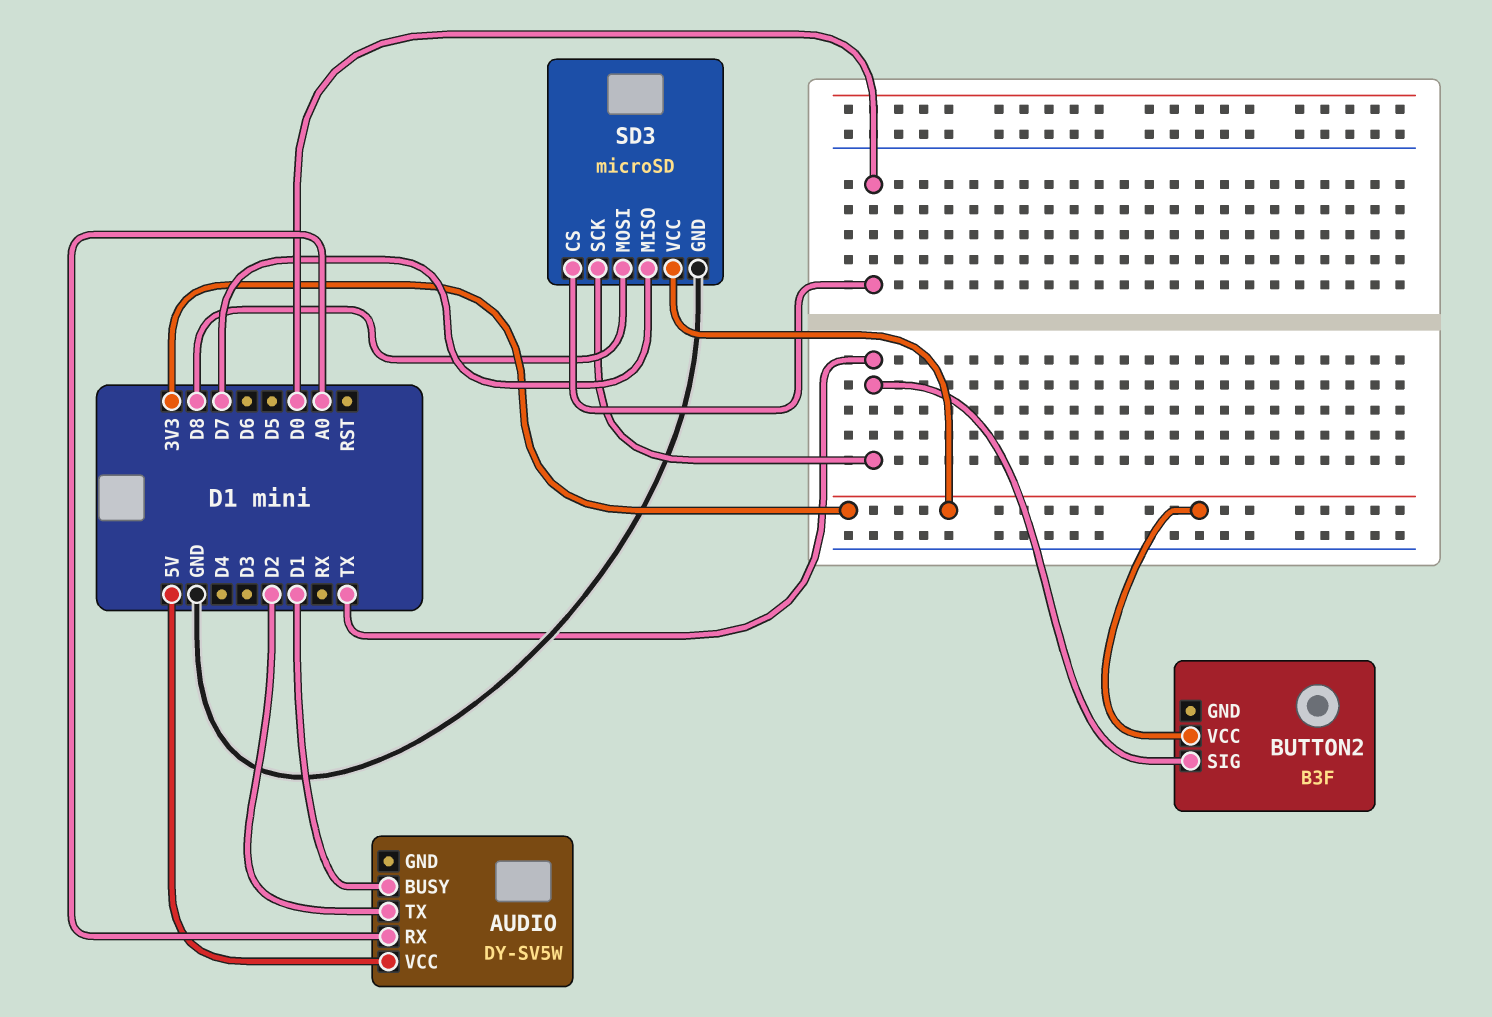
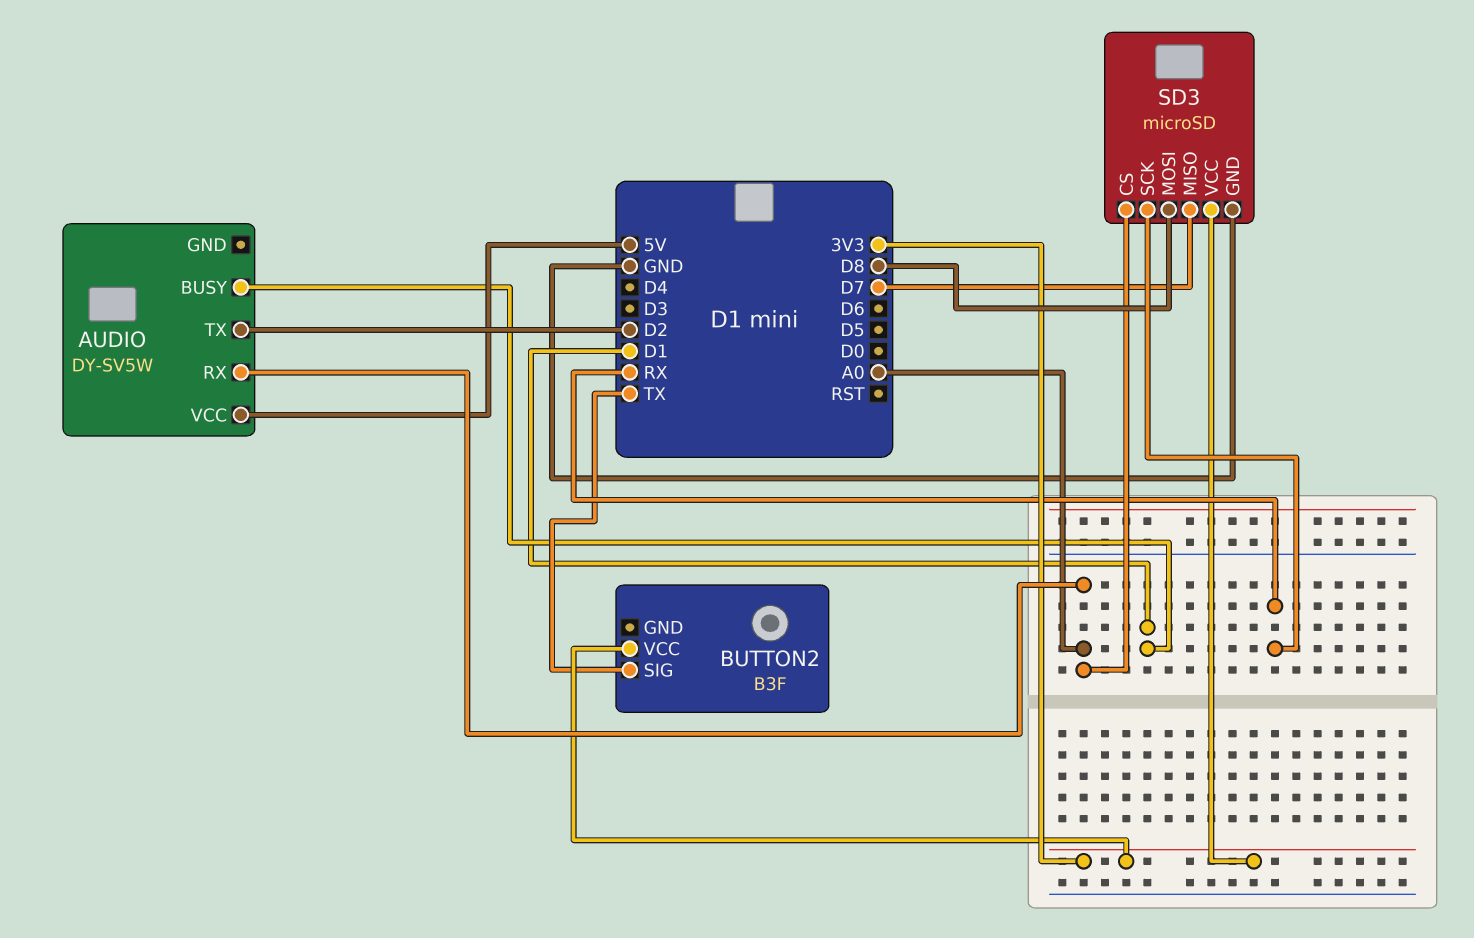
SD3 pin CS: D0 -> A0
SD3 pin SCK: TX -> RX

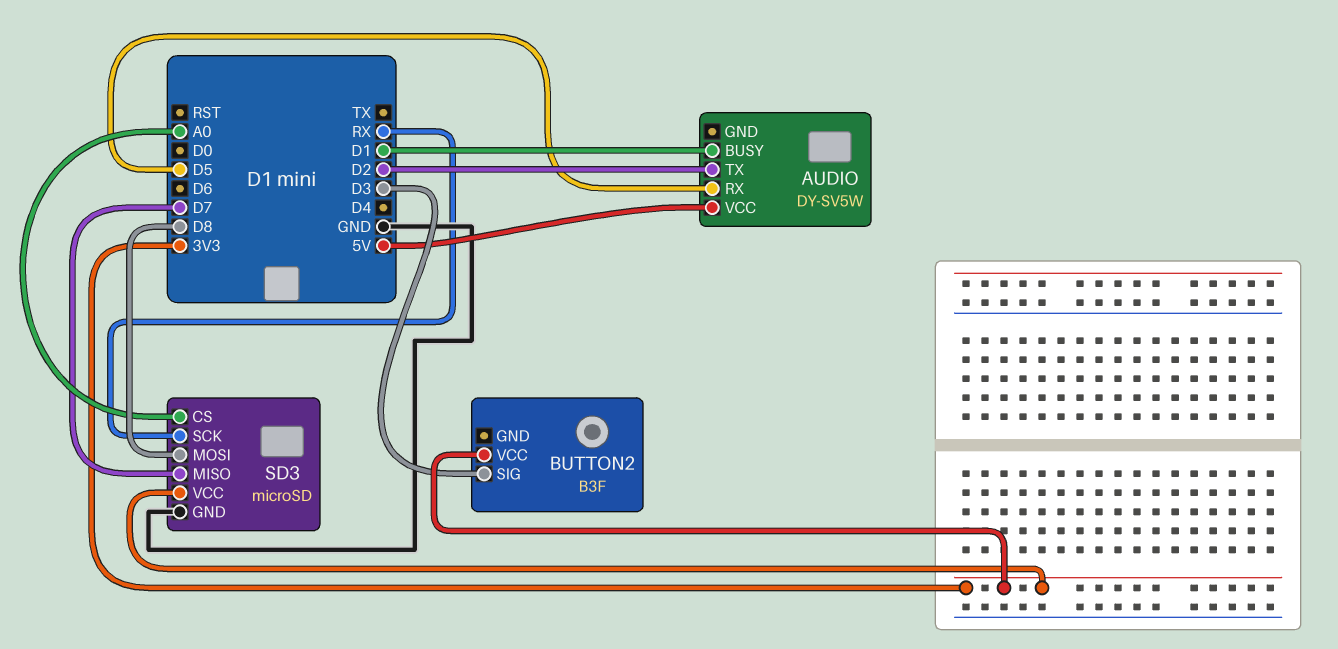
AUDIO pin RX: A0 -> D5
BUTTON2 pin SIG: TX -> D3

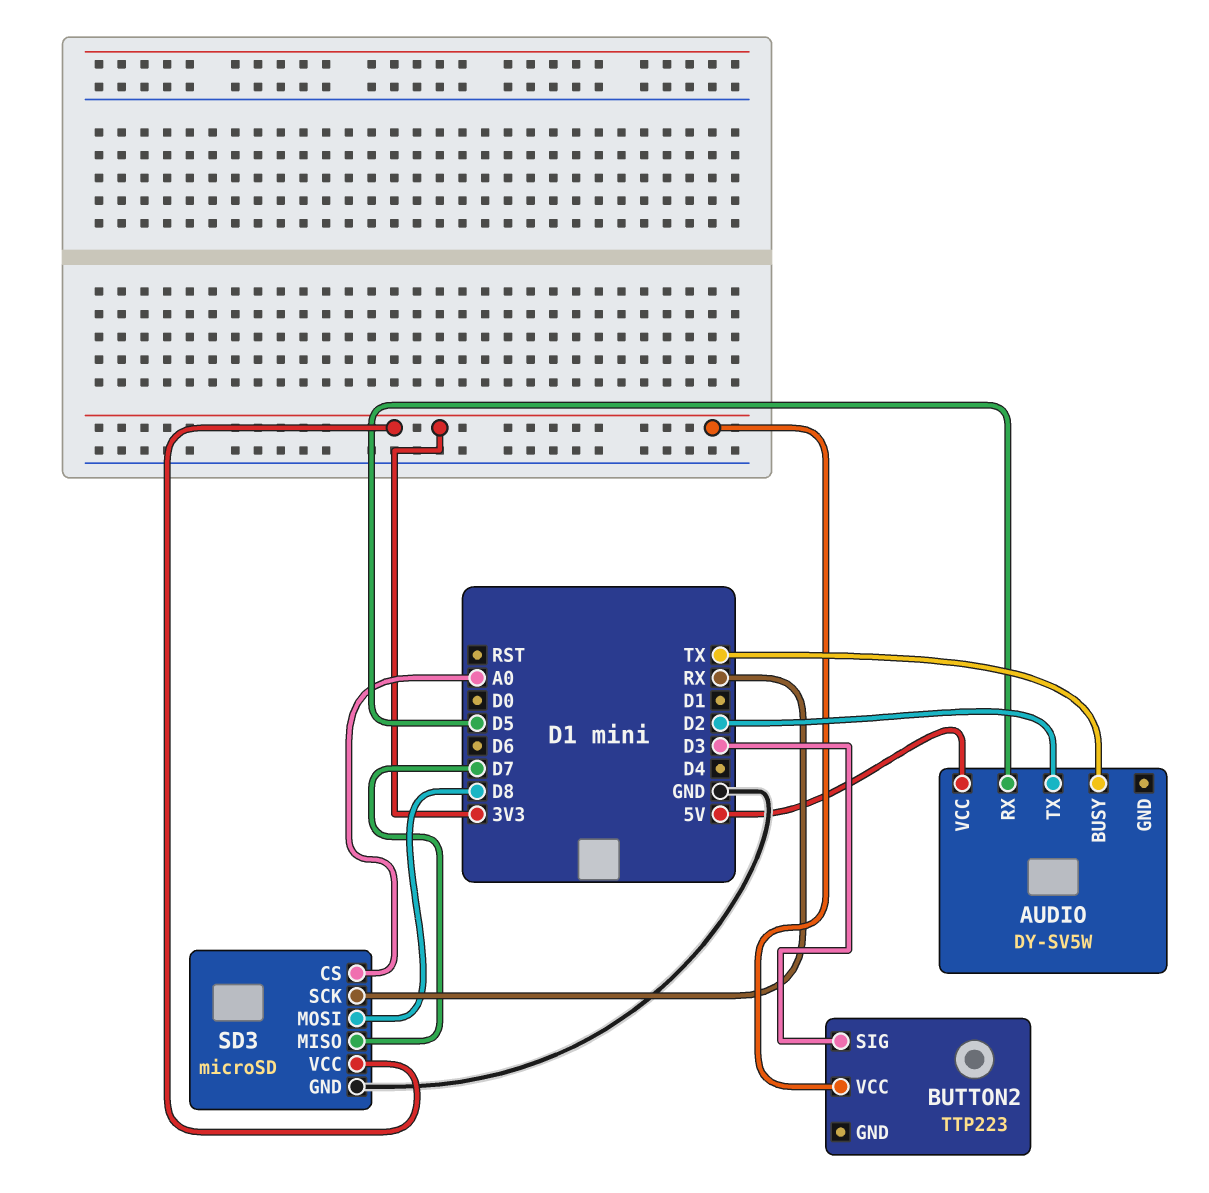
AUDIO pin BUSY: D1 -> TX
BUTTON2: B3F -> TTP223

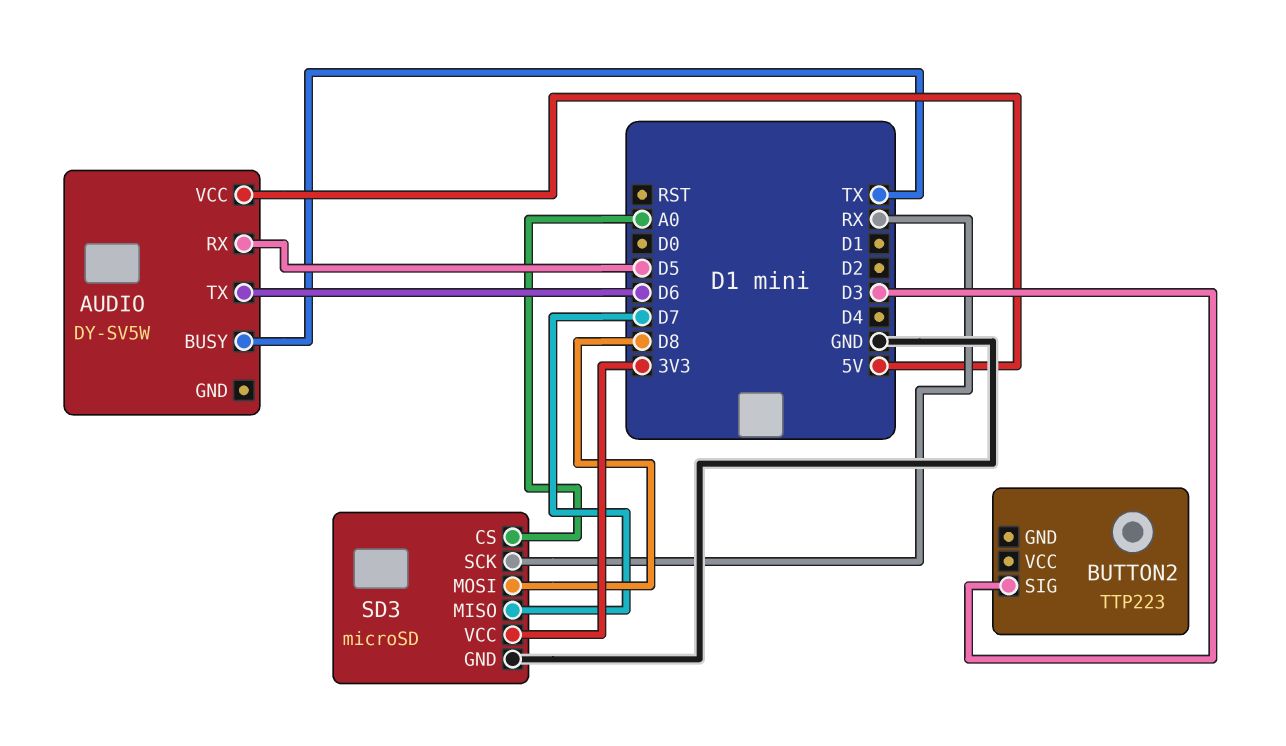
AUDIO pin TX: D2 -> D6
BUTTON2 pin VCC: 3V3 -> none

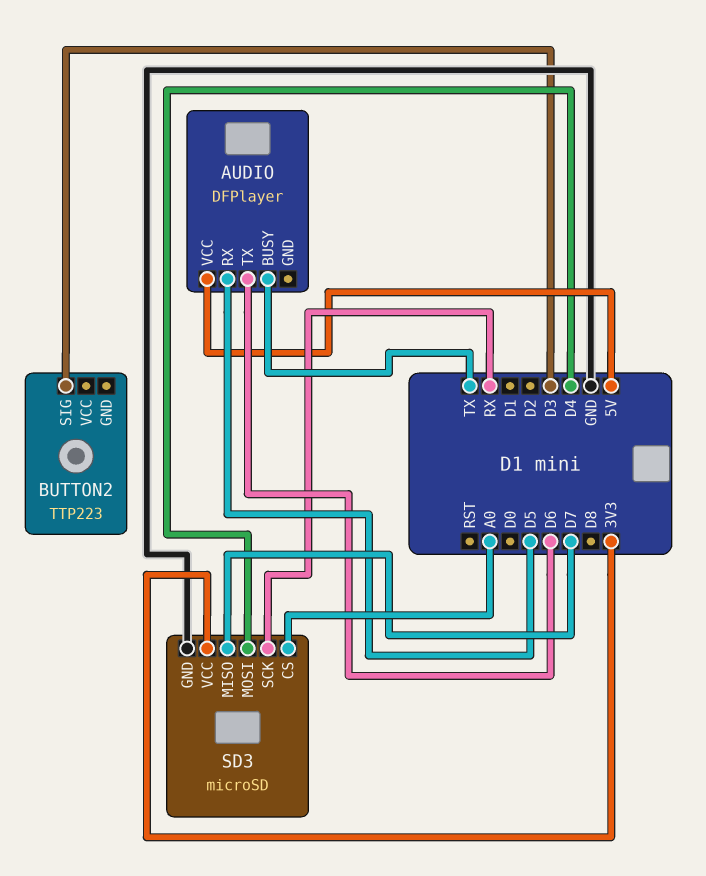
AUDIO: DY-SV5W -> DFPlayer
SD3 pin MOSI: D8 -> D4

